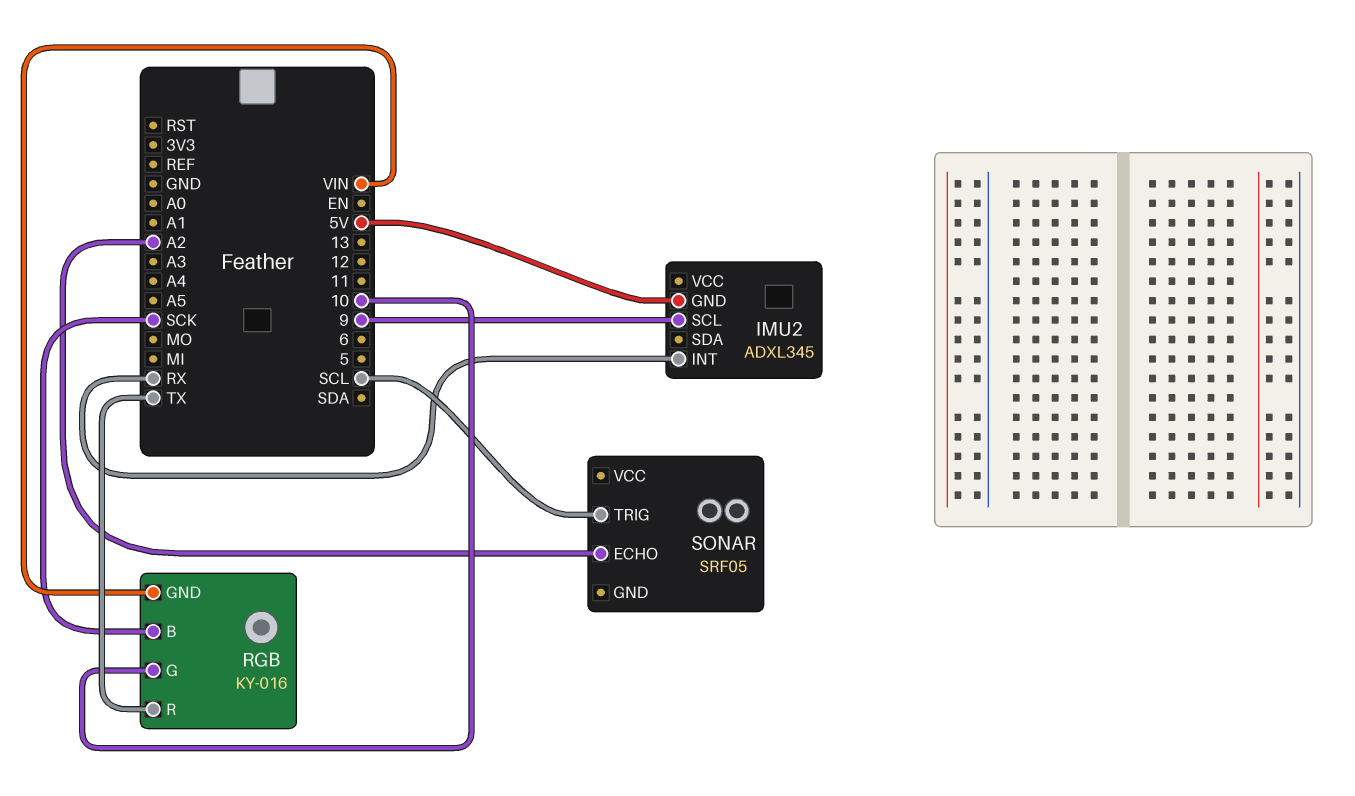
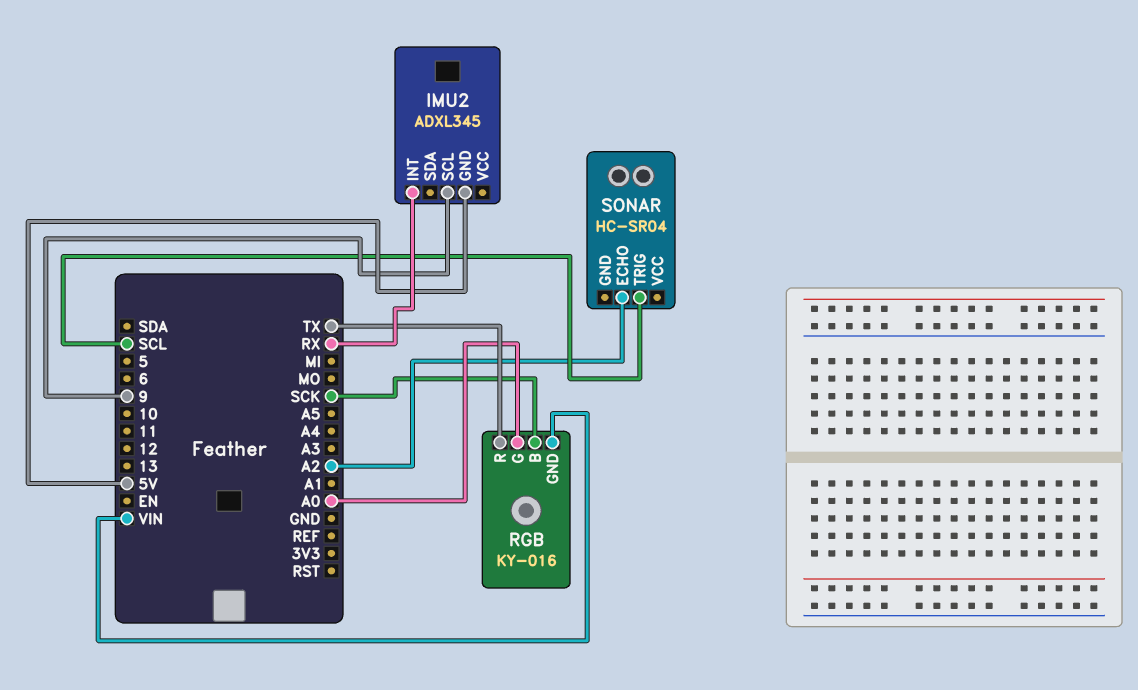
RGB pin G: 10 -> A0
SONAR: SRF05 -> HC-SR04

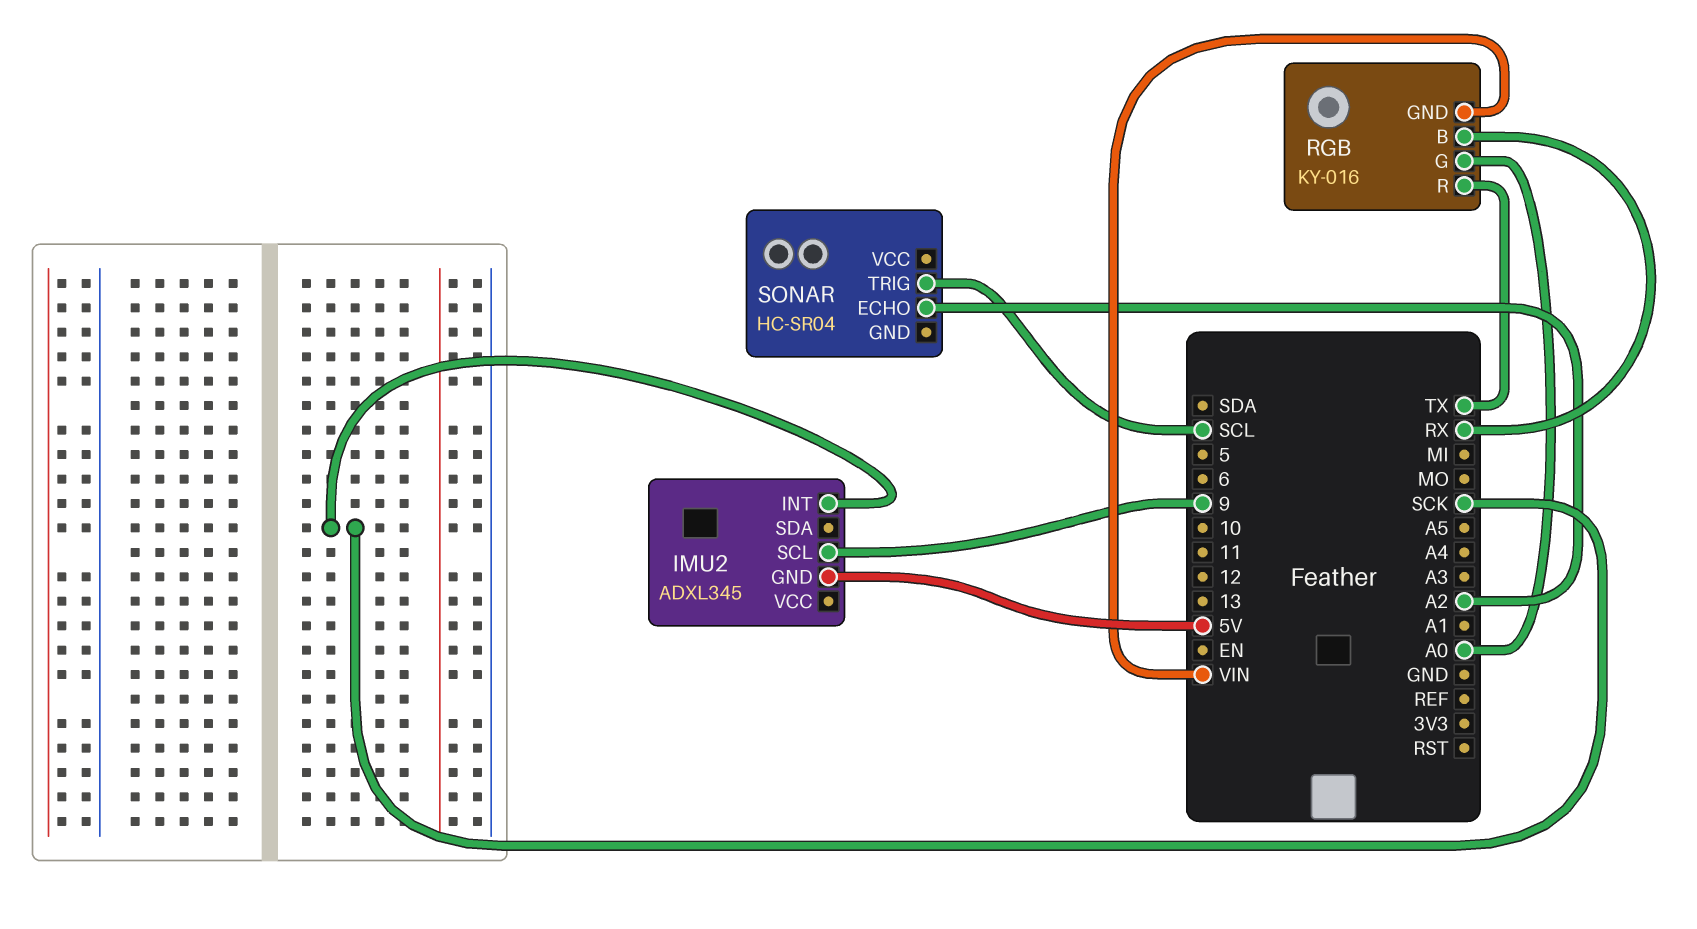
IMU2 pin INT: RX -> SCK
RGB pin B: SCK -> RX

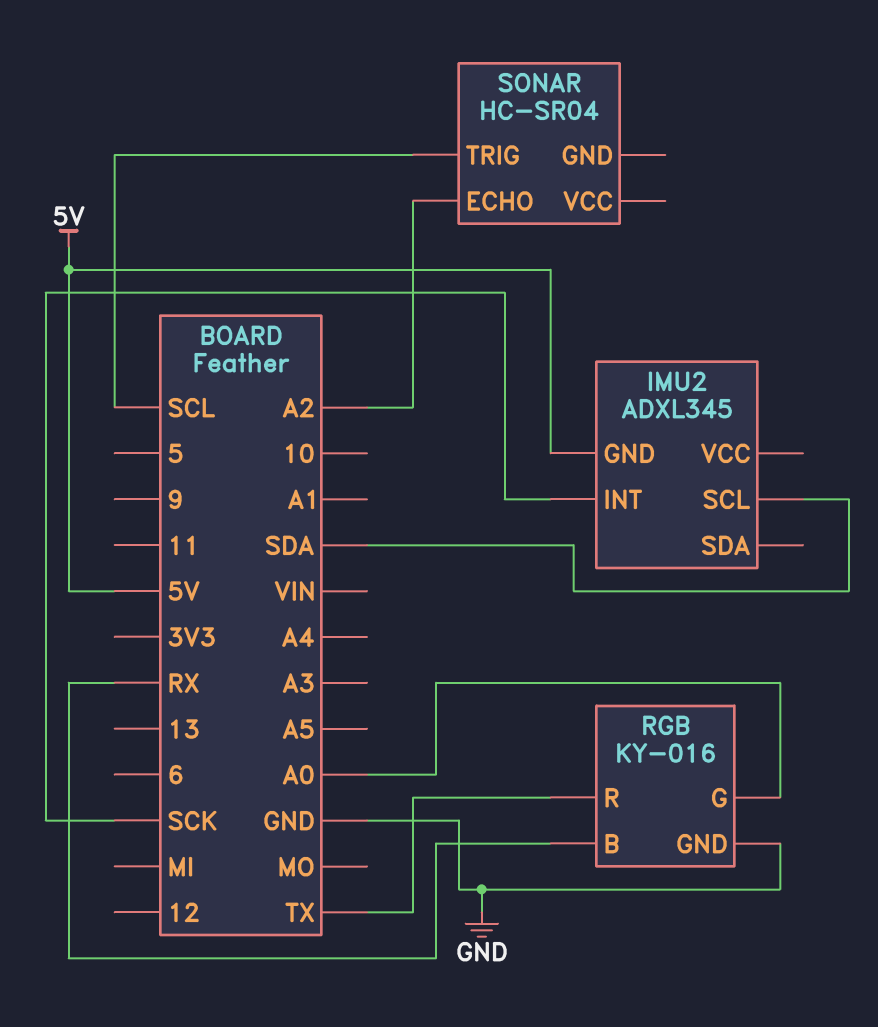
IMU2 pin SCL: 9 -> SDA
RGB pin GND: VIN -> GND

